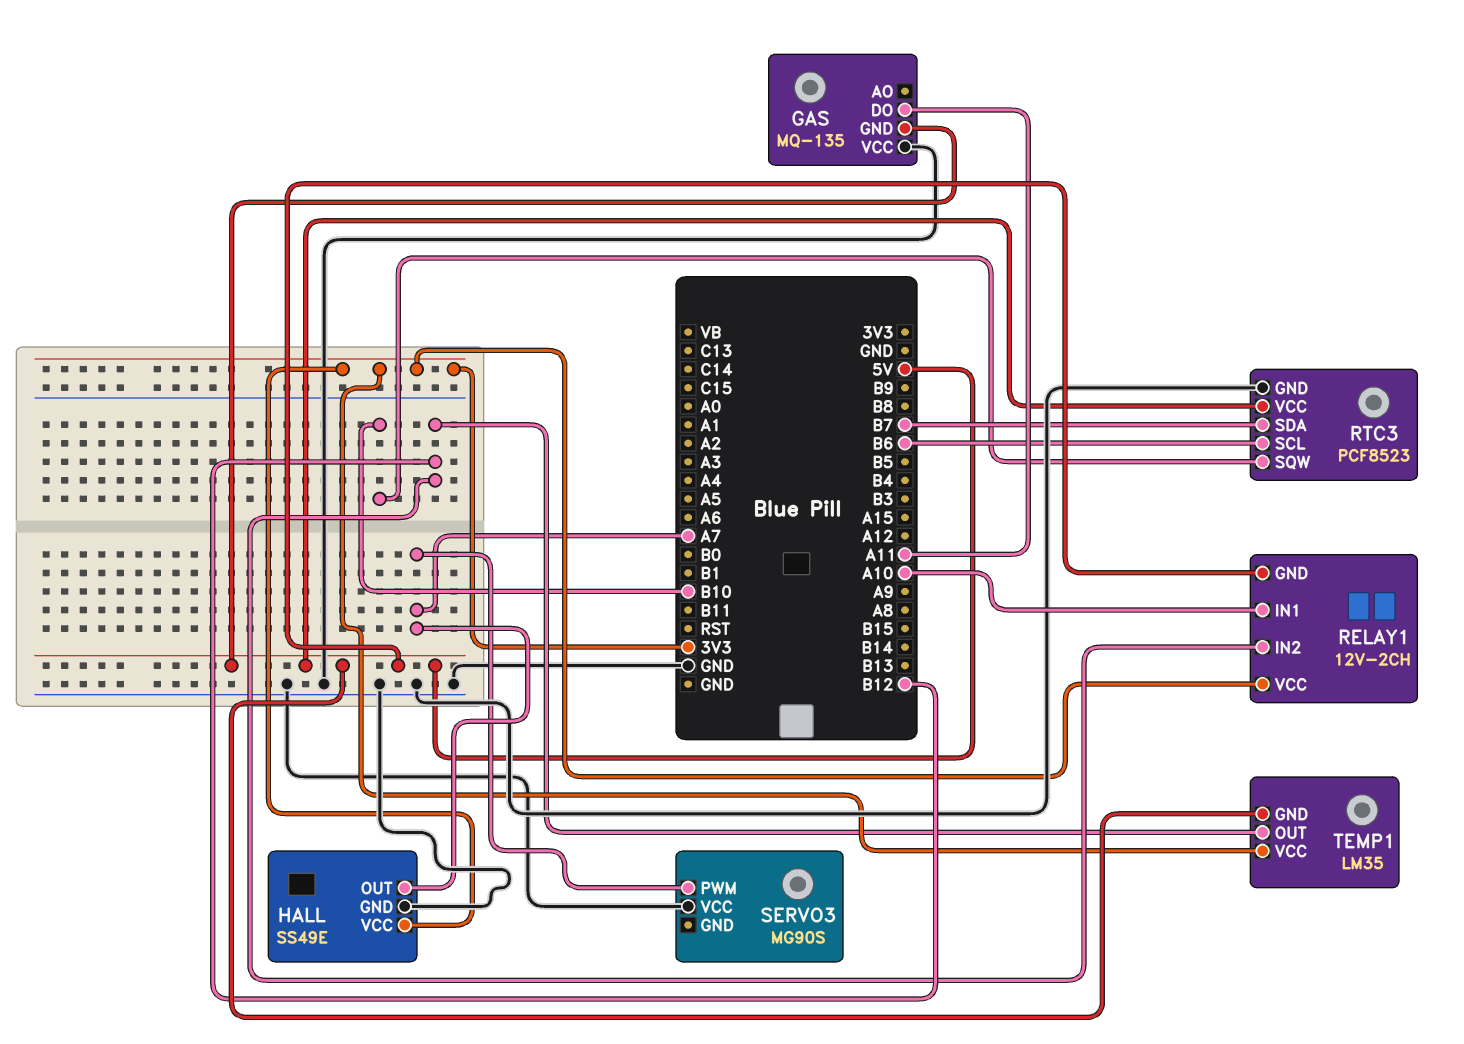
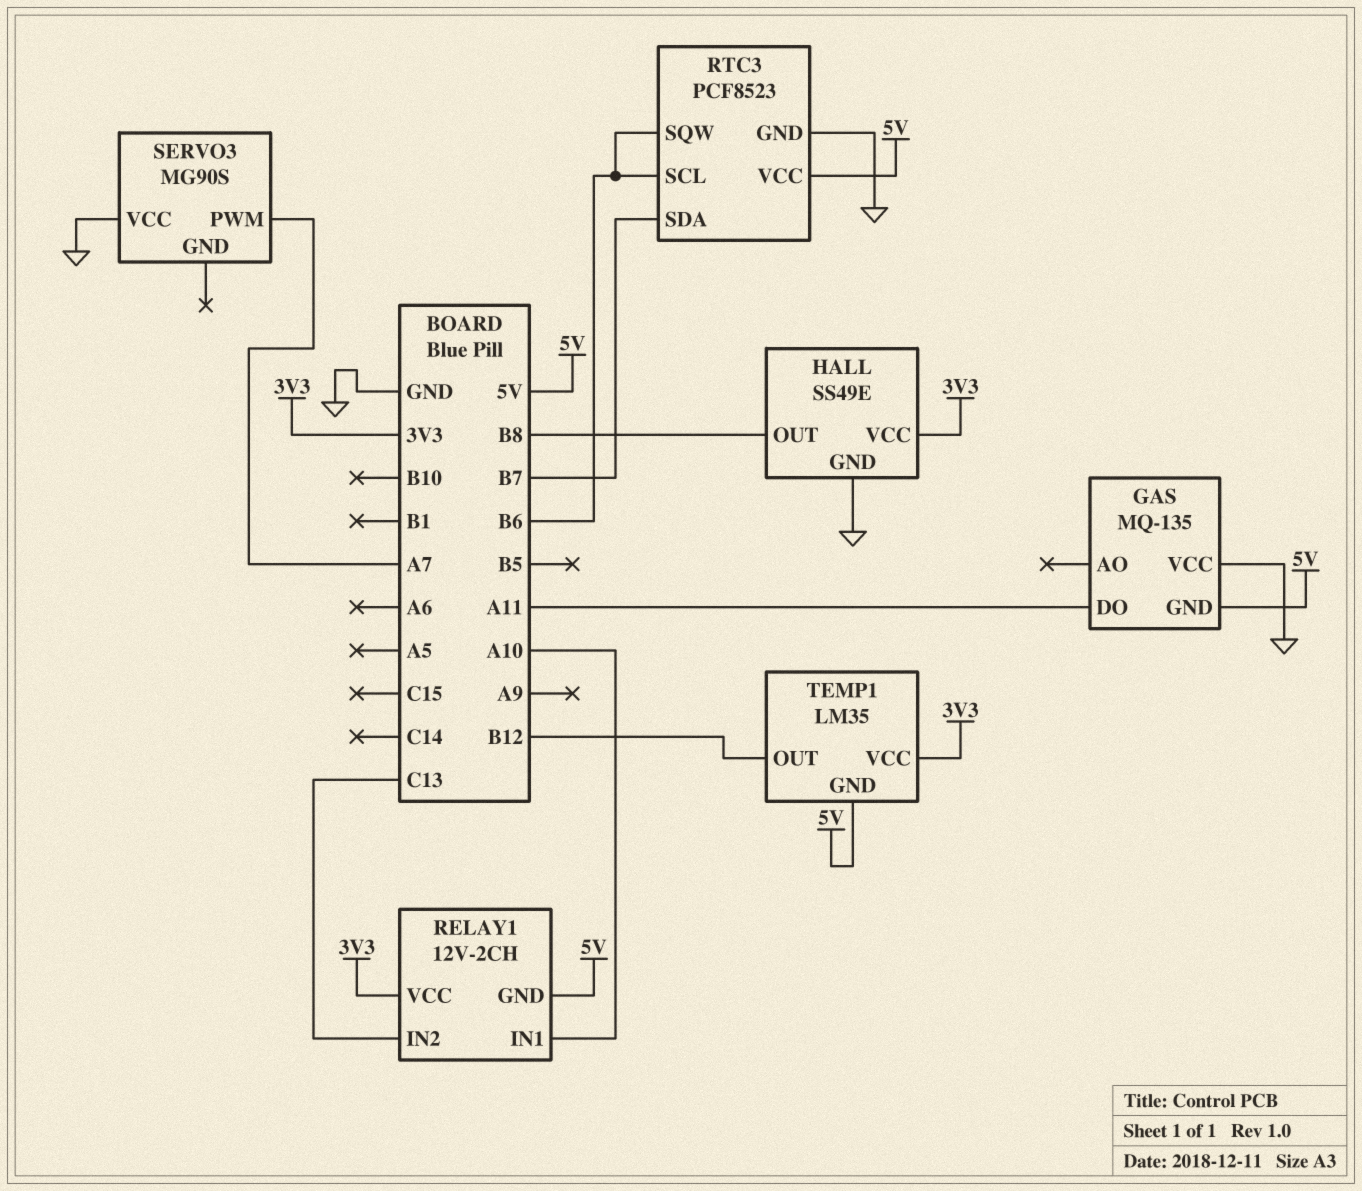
HALL pin OUT: A7 -> B8
RELAY1 pin IN2: B12 -> C13
RTC3 pin SQW: B10 -> B6

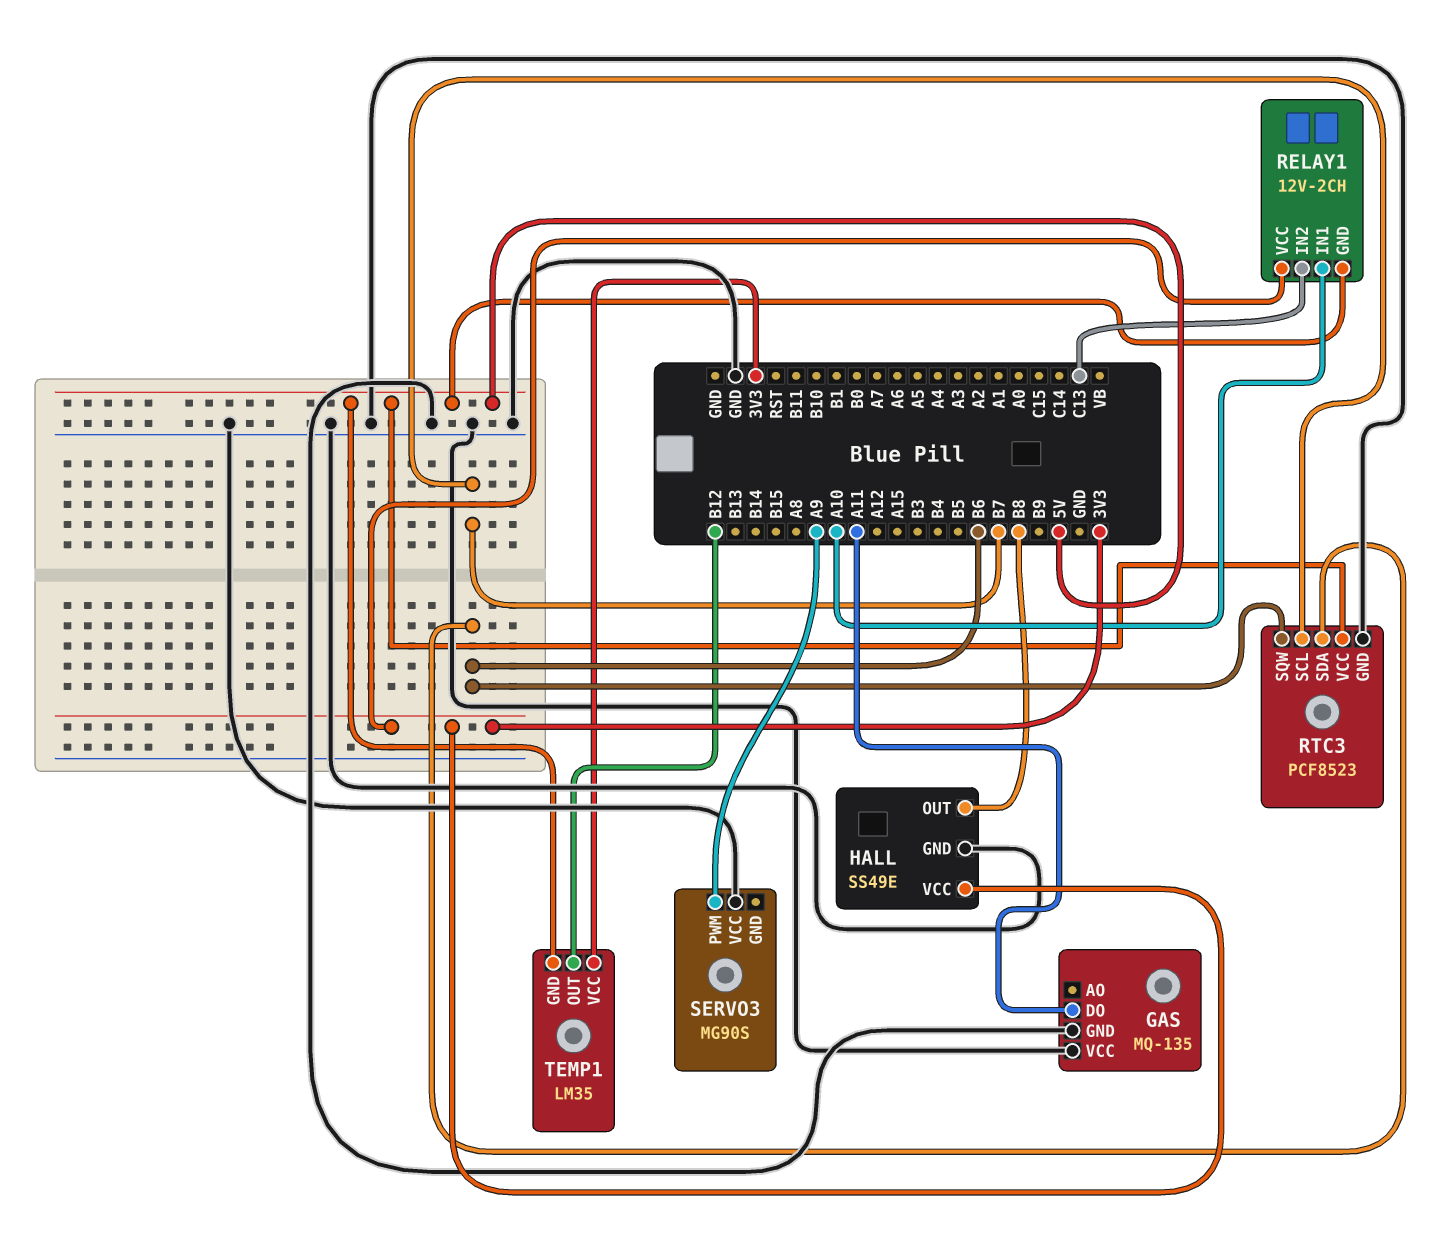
GAS pin GND: 5V -> GND
RTC3 pin SCL: B6 -> B7
RTC3 pin SDA: B7 -> B6
SERVO3 pin PWM: A7 -> A9

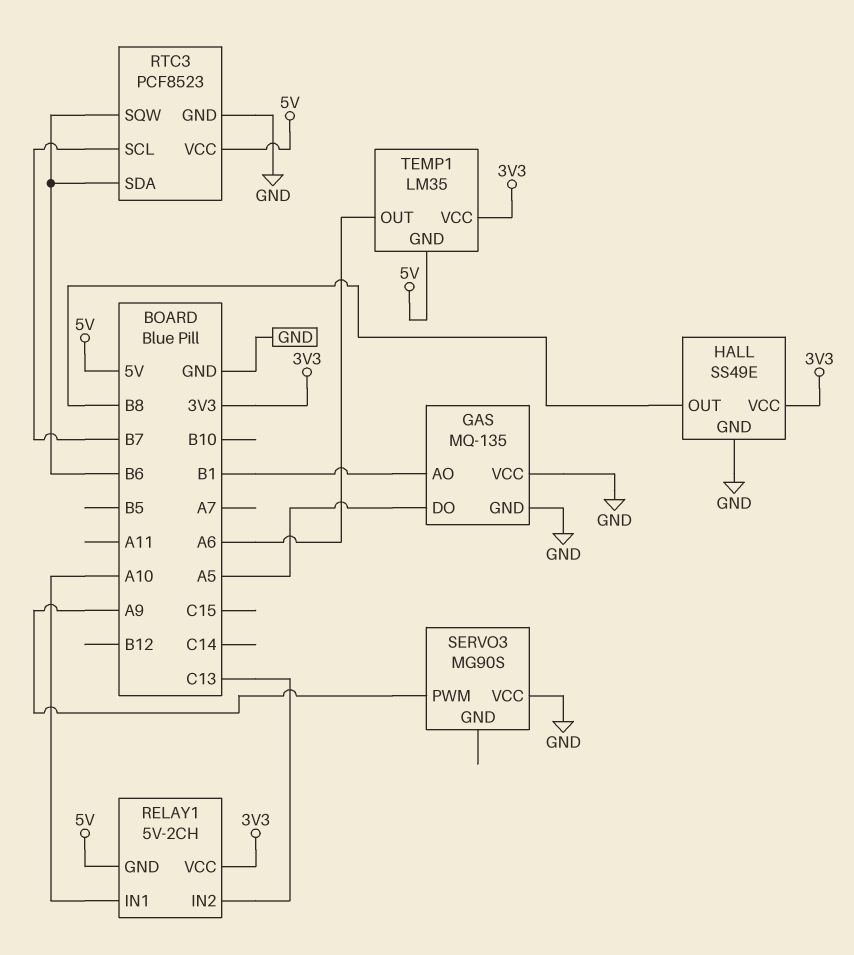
GAS pin AO: none -> B1
GAS pin DO: A11 -> A5
RELAY1: 12V-2CH -> 5V-2CH
TEMP1 pin OUT: B12 -> A6

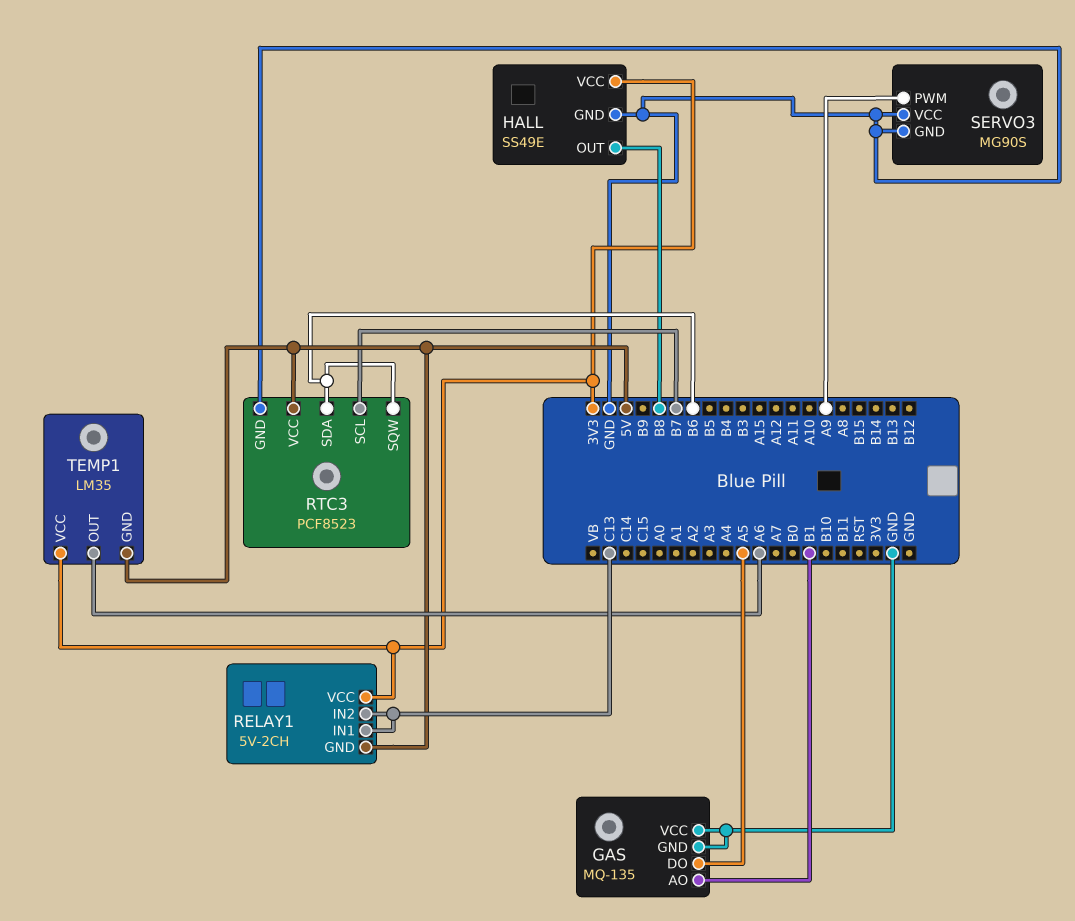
RELAY1 pin IN1: A10 -> C13
SERVO3 pin GND: none -> GND

